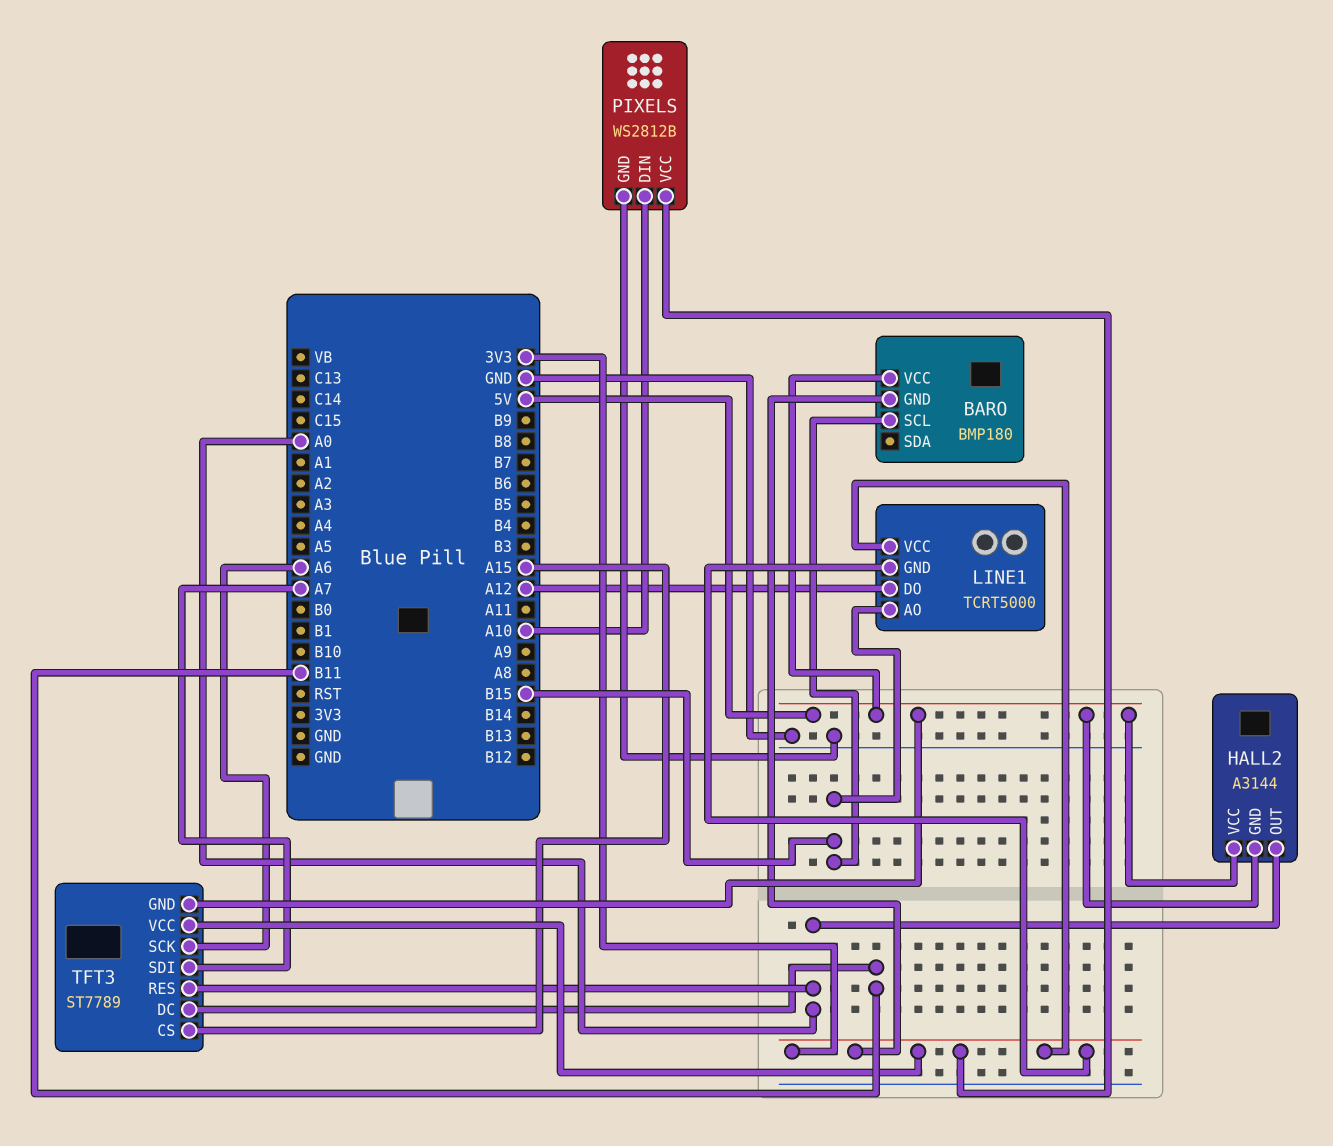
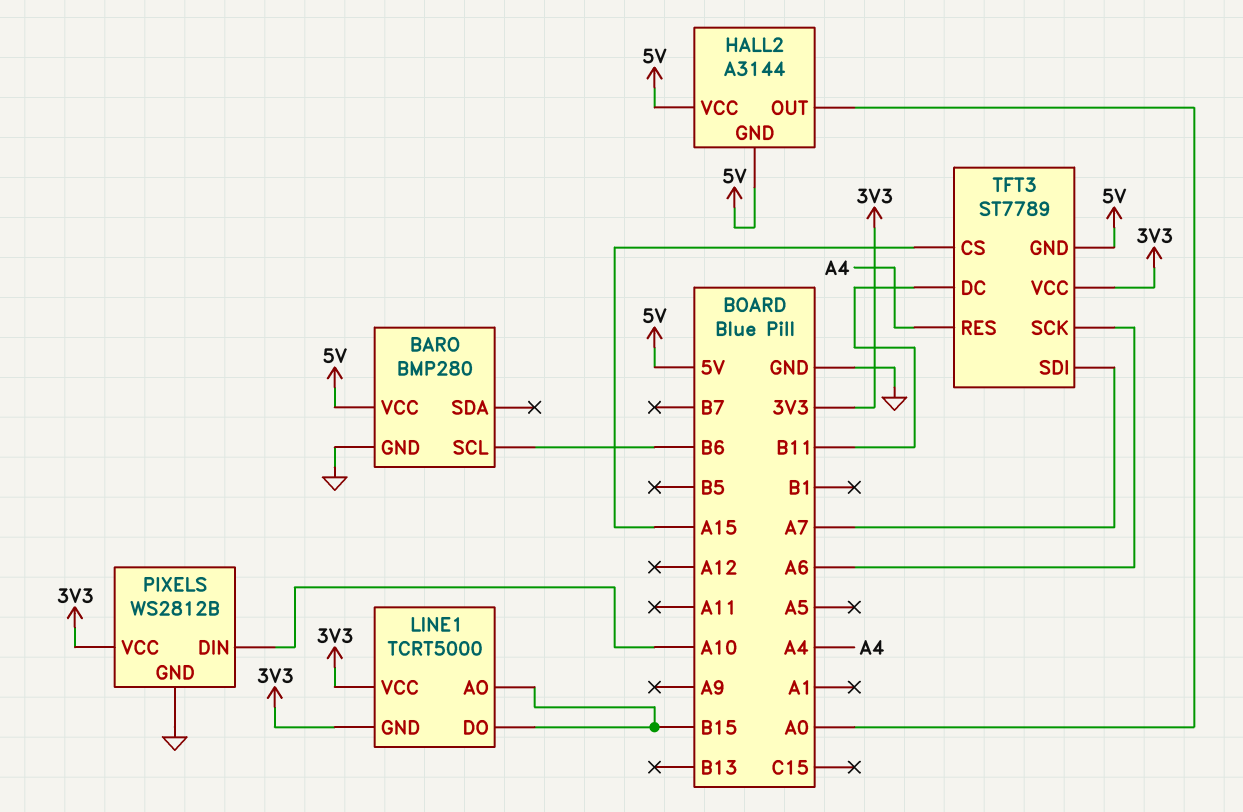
BARO: BMP180 -> BMP280
BARO pin GND: 3V3 -> GND
BARO pin SCL: B15 -> B6
LINE1 pin DO: A12 -> B15
TFT3 pin RES: A0 -> A4

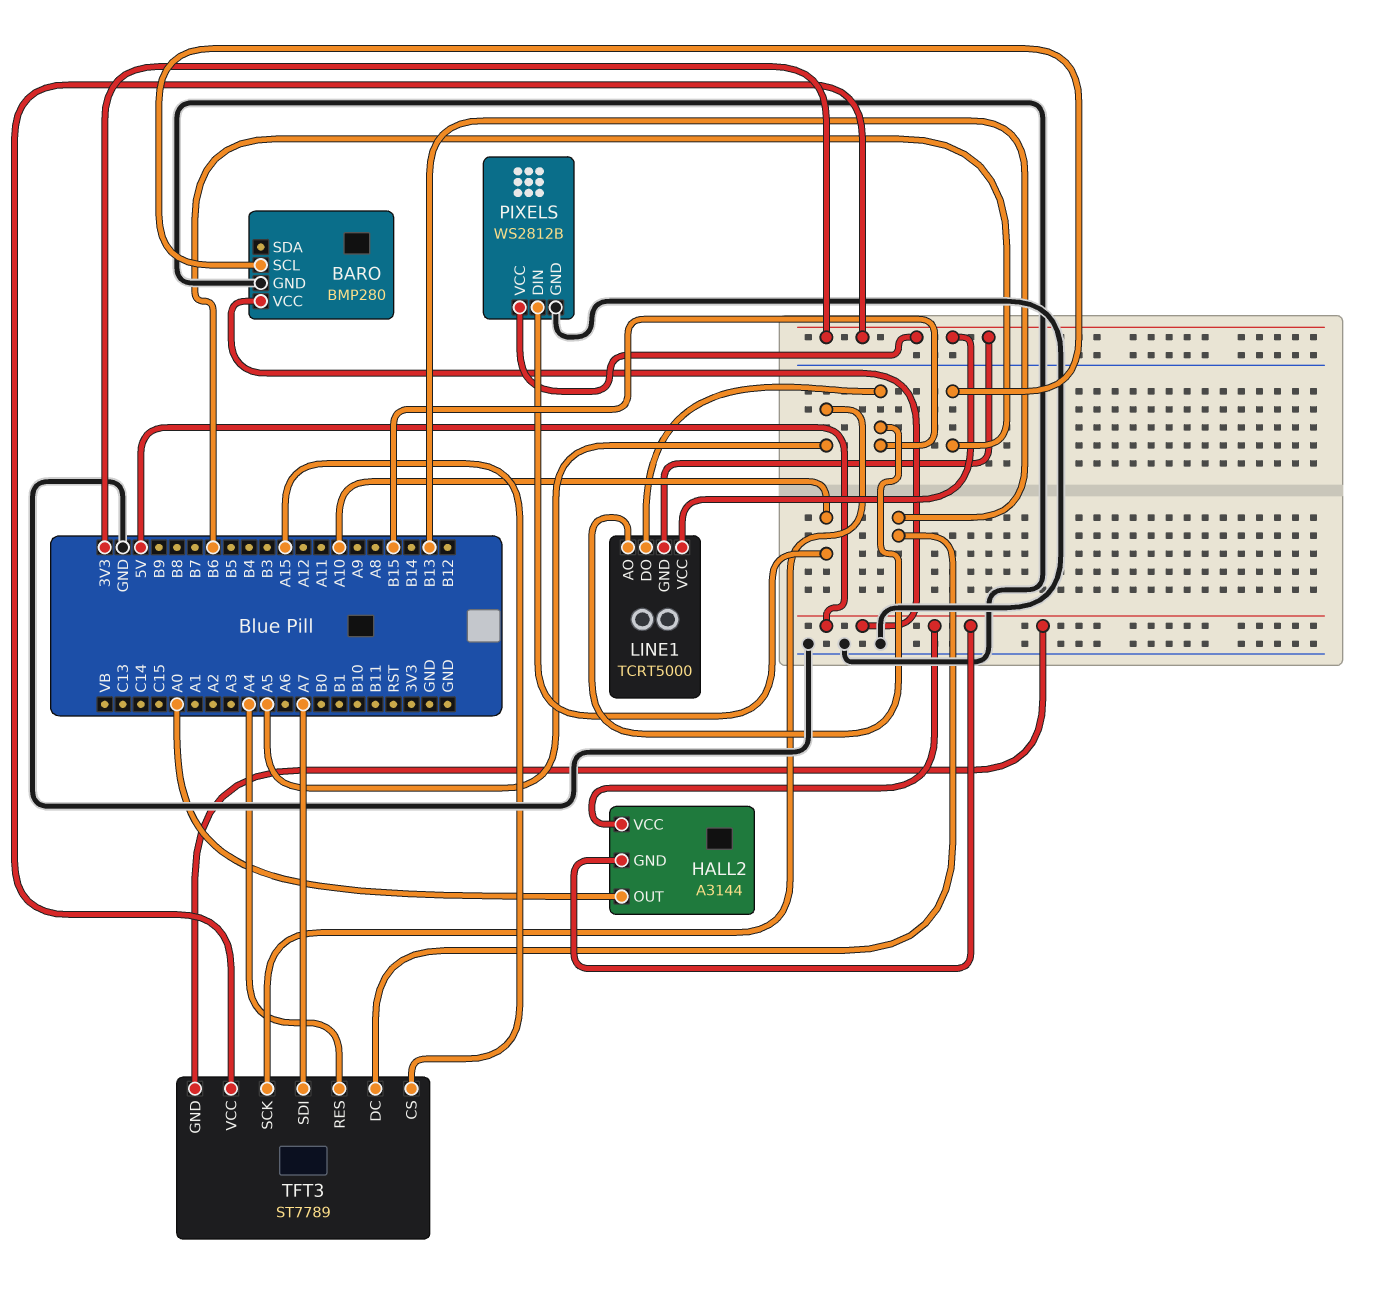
TFT3 pin DC: B11 -> B13
TFT3 pin SCK: A6 -> A5

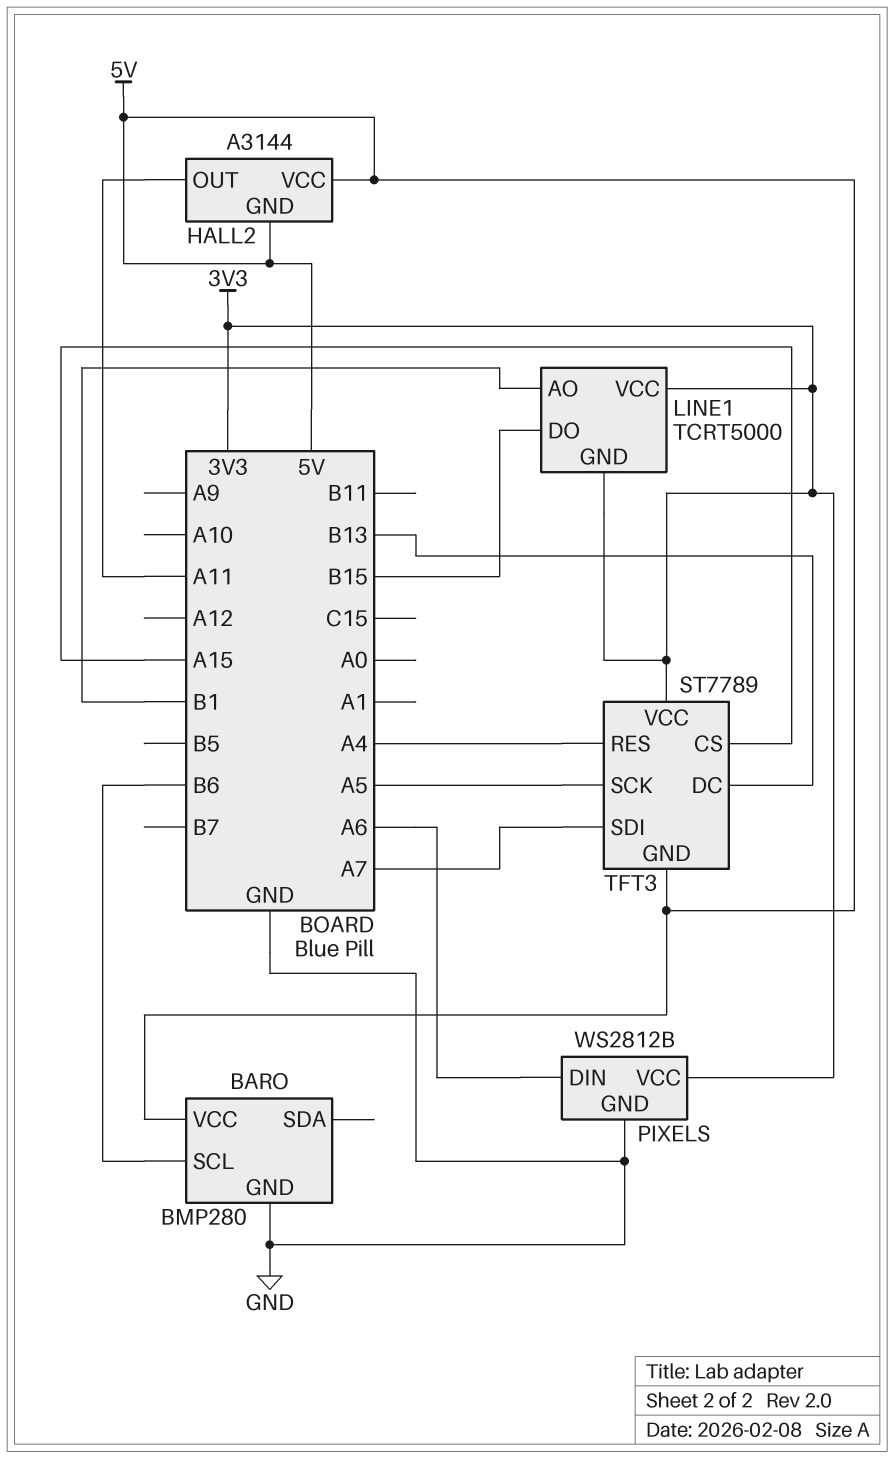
HALL2 pin OUT: A0 -> A11
LINE1 pin AO: B15 -> B1
PIXELS pin DIN: A10 -> A6

